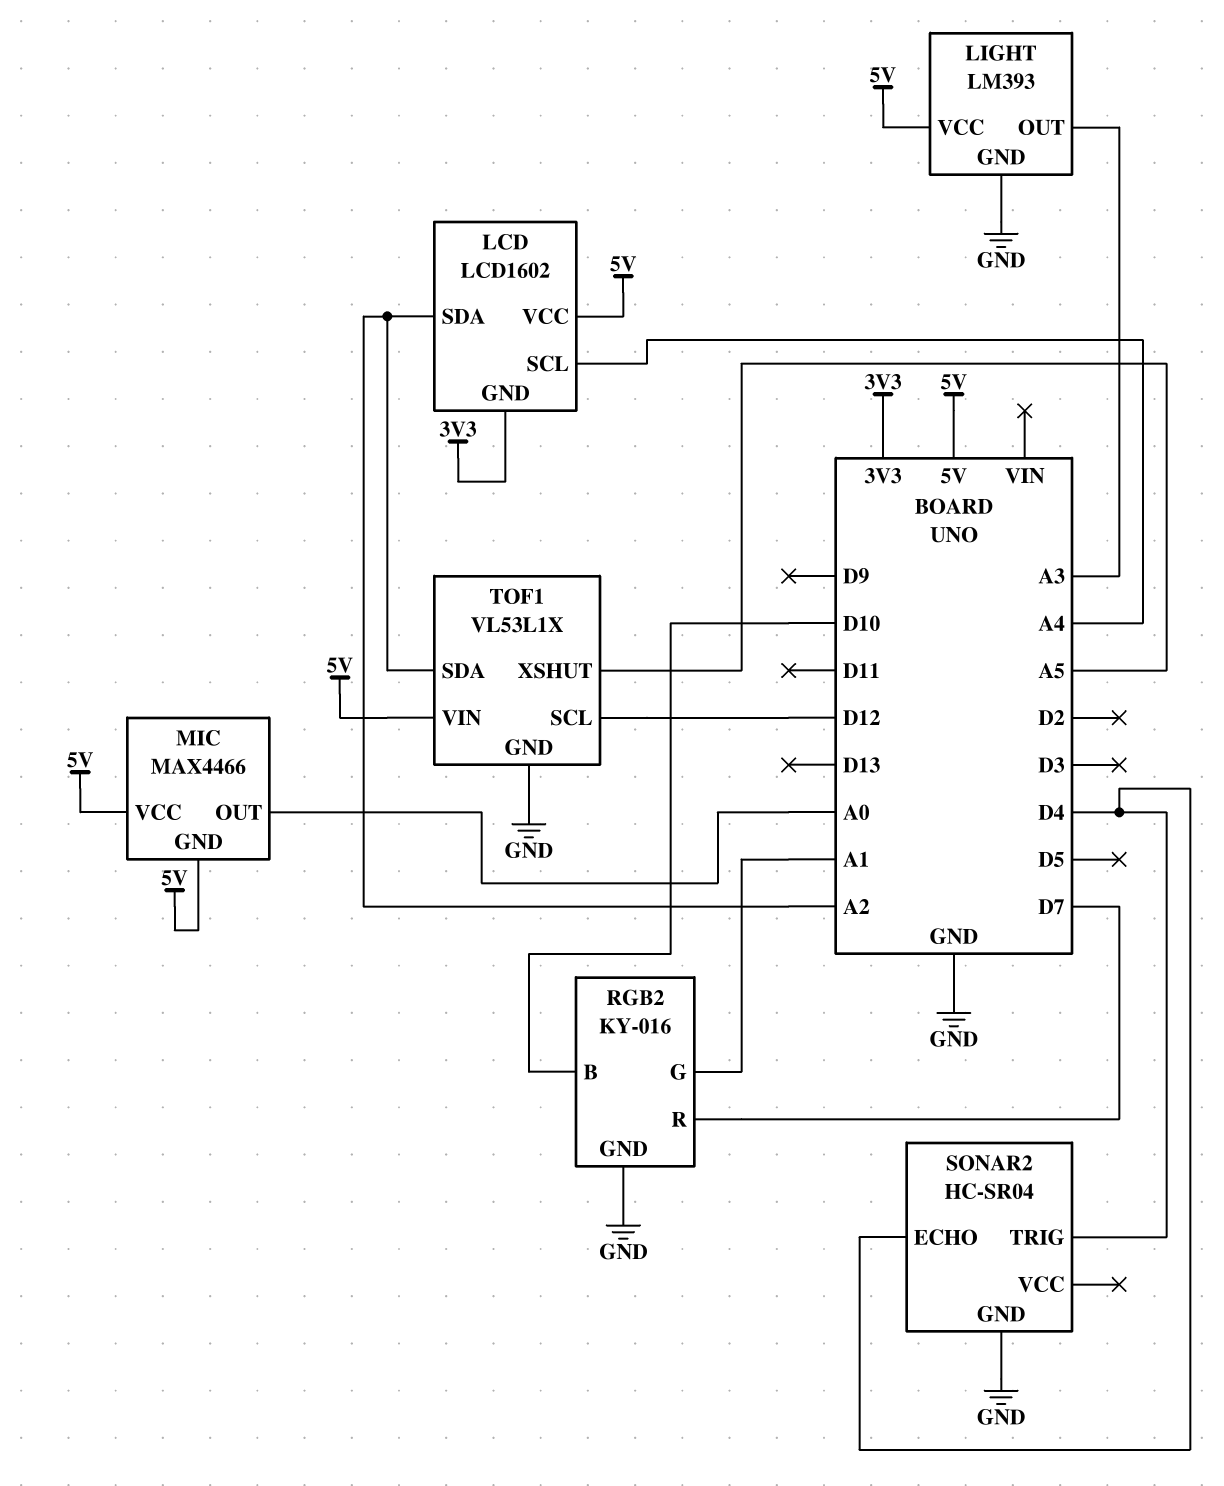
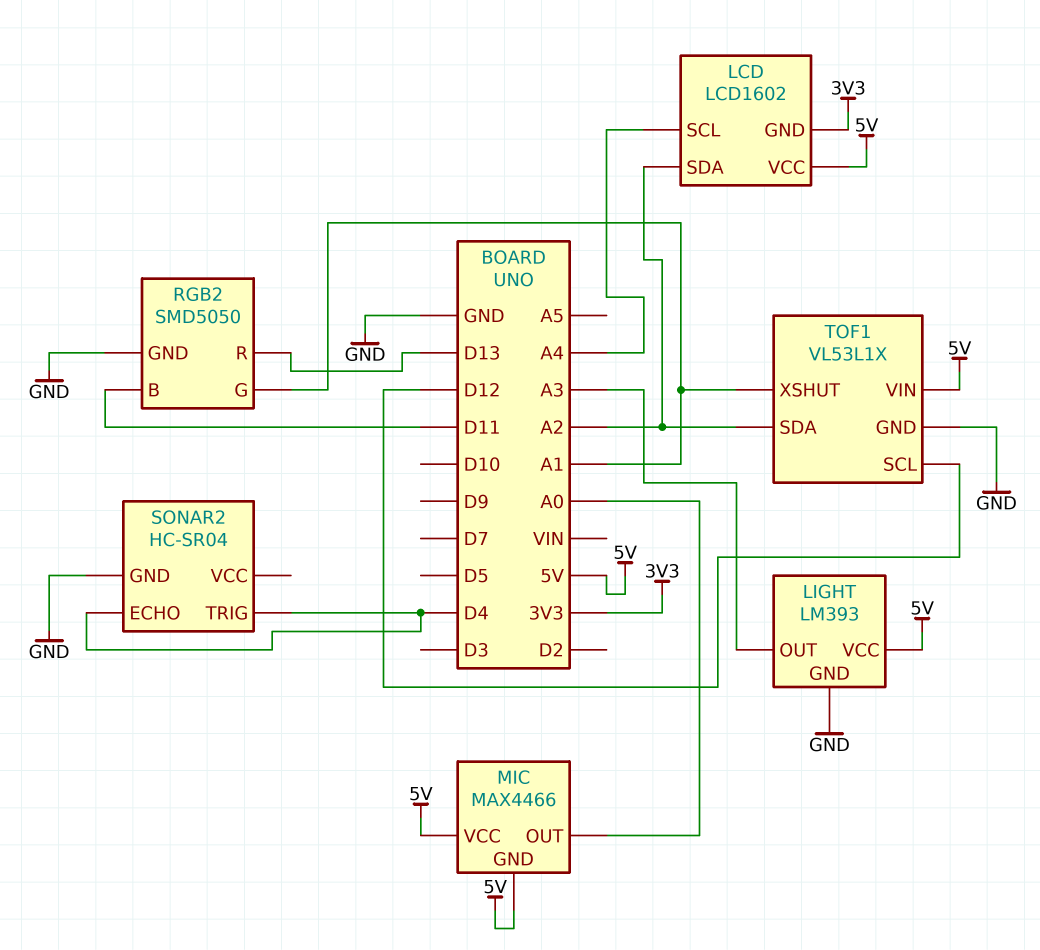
RGB2: KY-016 -> SMD5050
RGB2 pin B: D10 -> D11
RGB2 pin R: D7 -> D13
TOF1 pin XSHUT: A5 -> A1

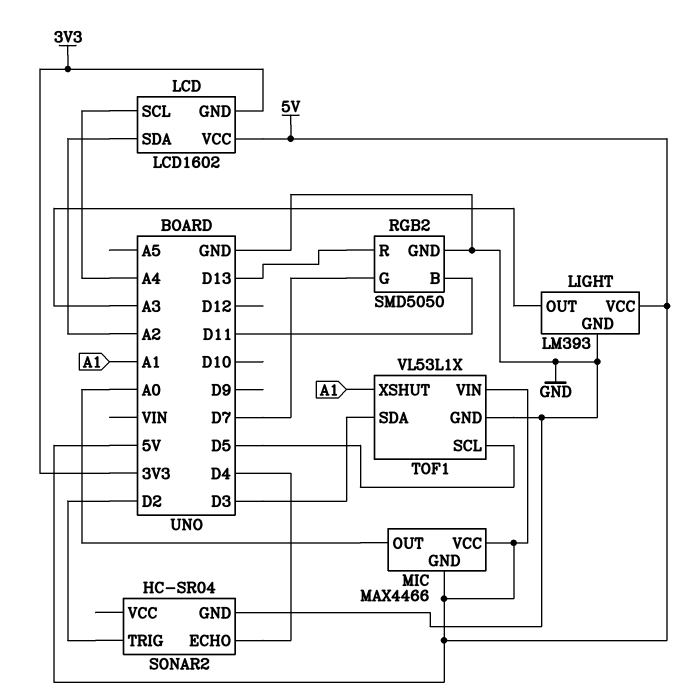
RGB2 pin G: A1 -> D7
SONAR2 pin TRIG: D4 -> D2
TOF1 pin SCL: D12 -> D5
TOF1 pin SDA: A2 -> D3

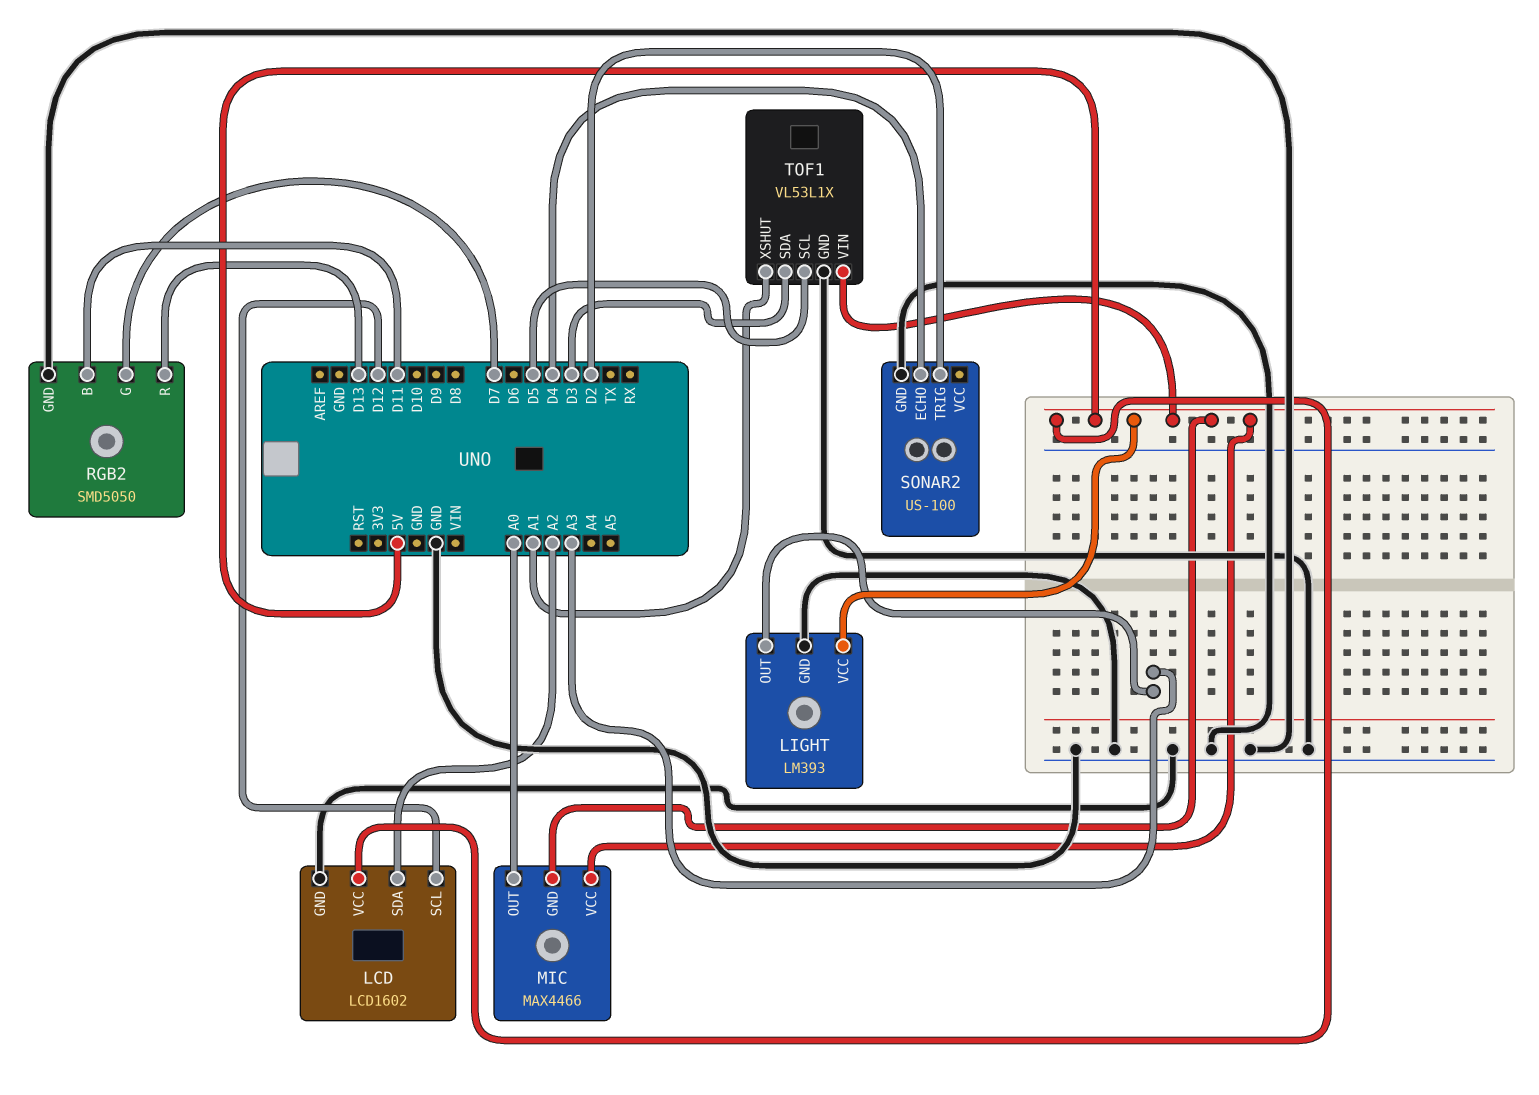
LCD pin GND: 3V3 -> GND
LCD pin SCL: A4 -> D12
SONAR2: HC-SR04 -> US-100

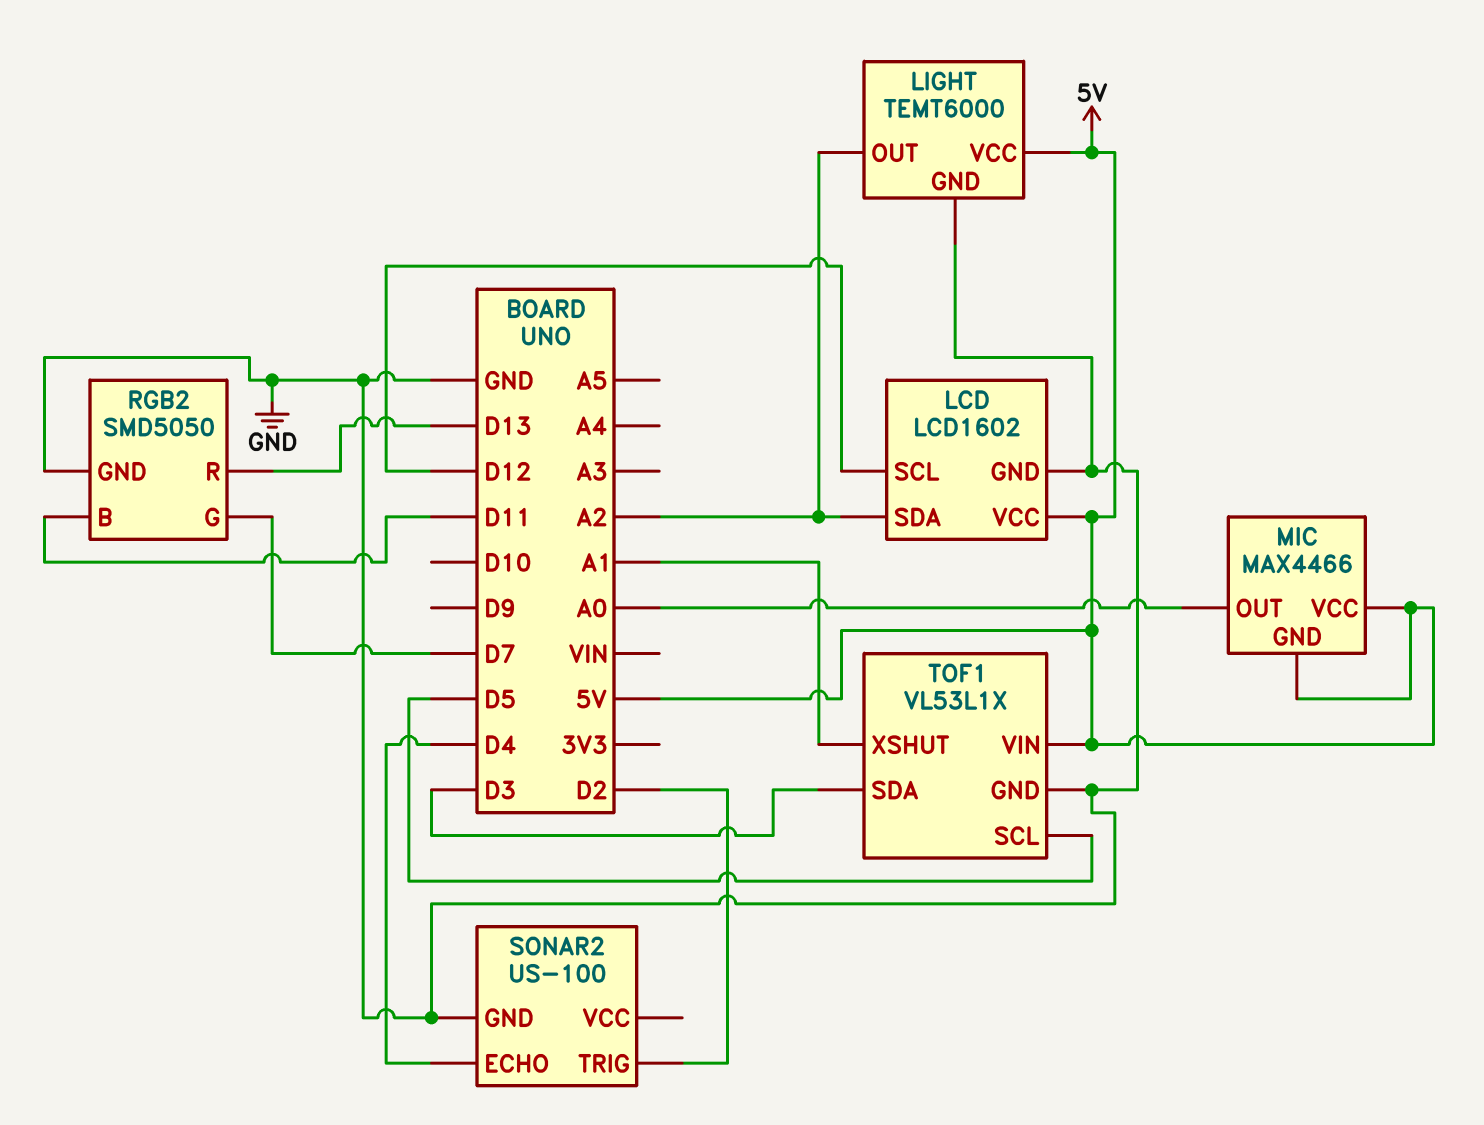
LIGHT: LM393 -> TEMT6000
LIGHT pin OUT: A3 -> A2

